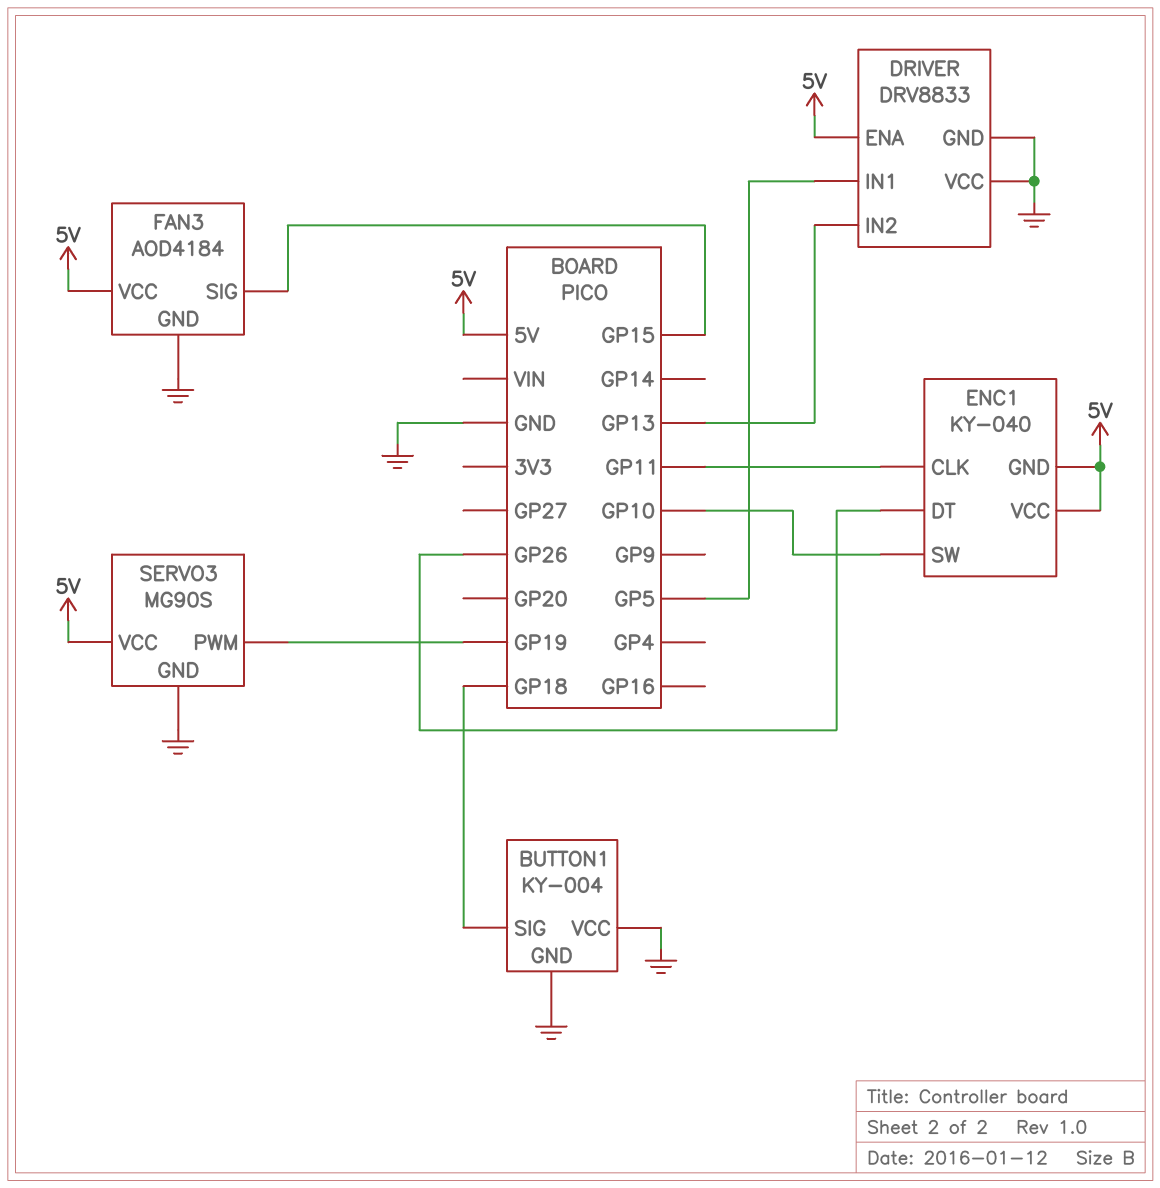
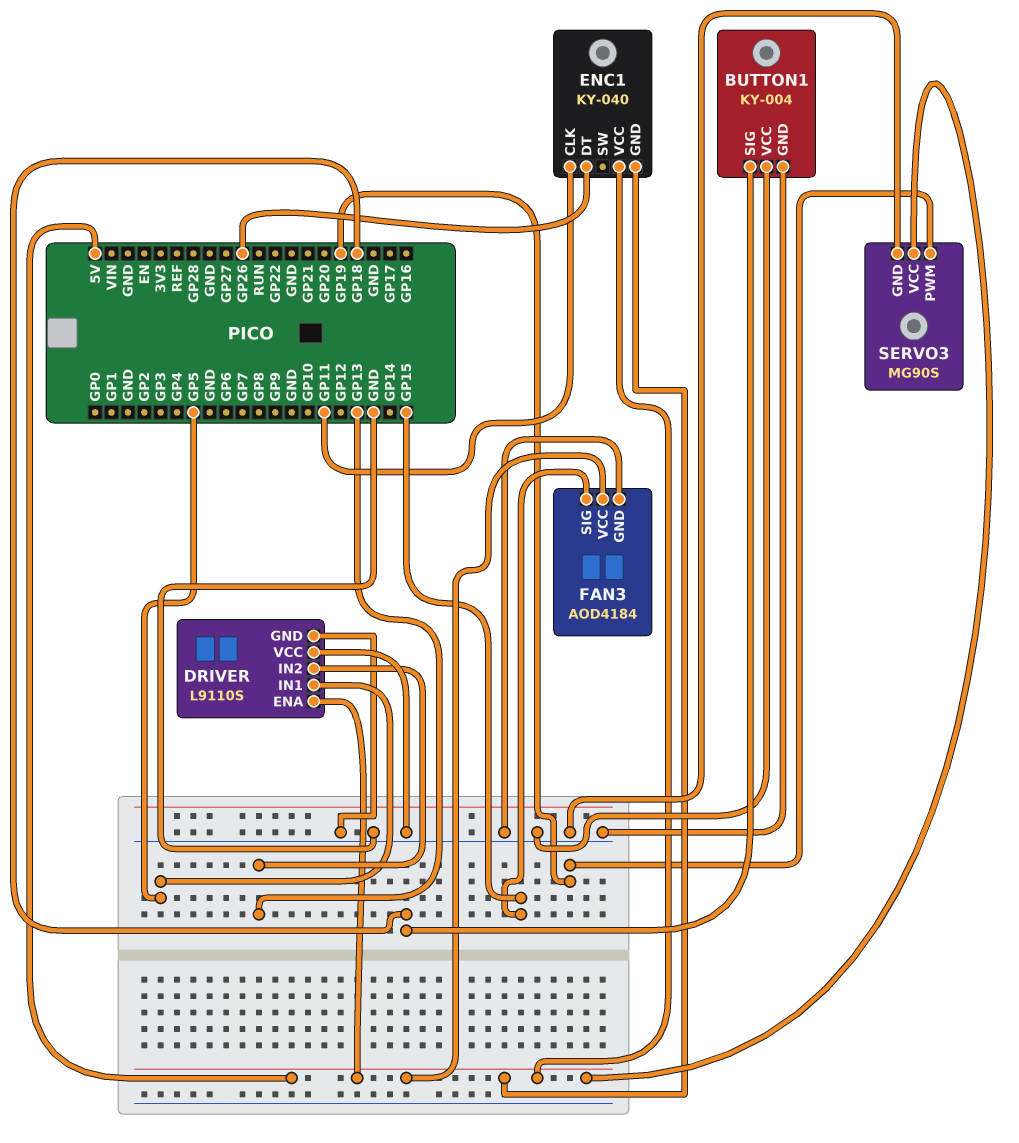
DRIVER: DRV8833 -> L9110S
ENC1 pin SW: GP10 -> none

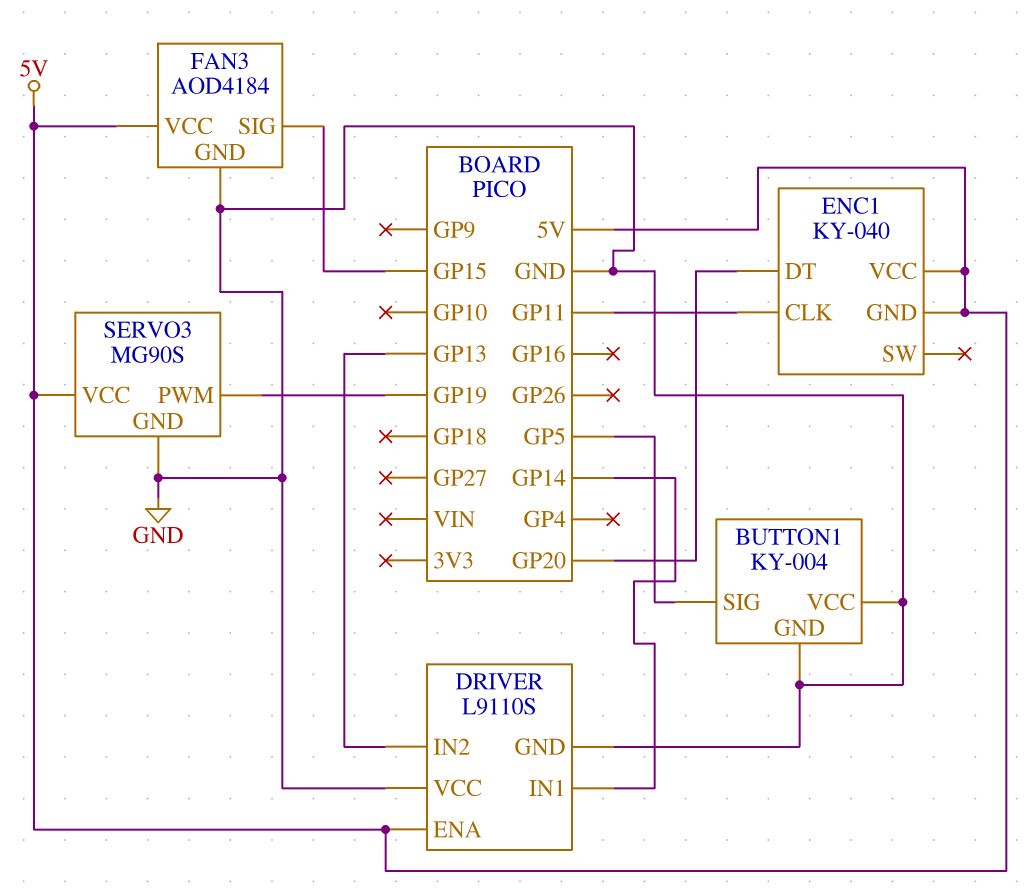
BUTTON1 pin SIG: GP18 -> GP5
DRIVER pin IN1: GP5 -> GP14
ENC1 pin DT: GP26 -> GP20

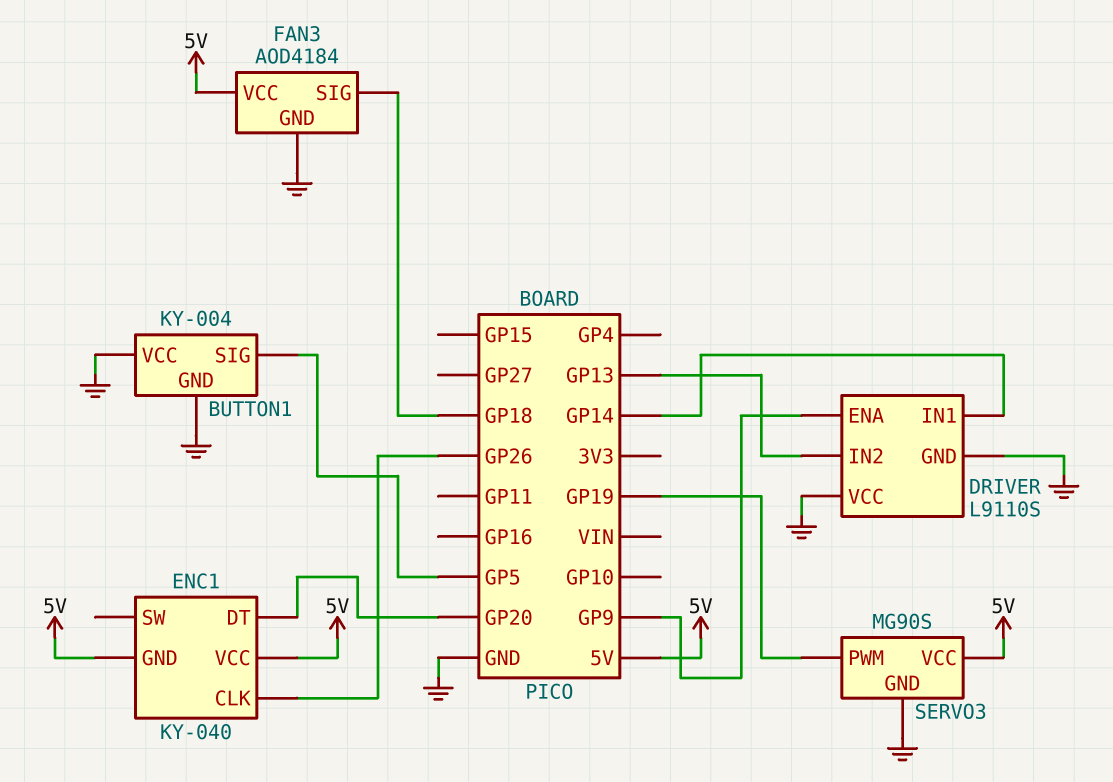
DRIVER pin ENA: 5V -> GP9
ENC1 pin CLK: GP11 -> GP26
FAN3 pin SIG: GP15 -> GP18

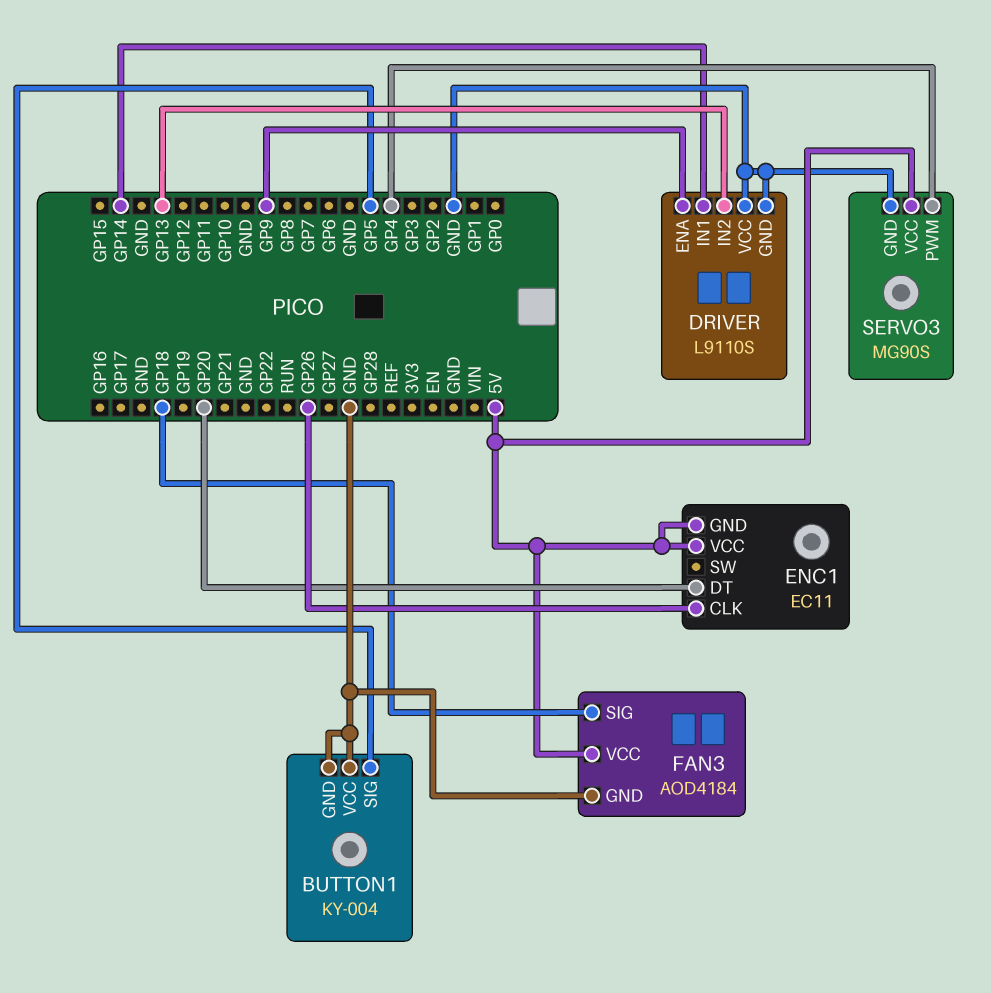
ENC1: KY-040 -> EC11
SERVO3 pin PWM: GP19 -> GP4

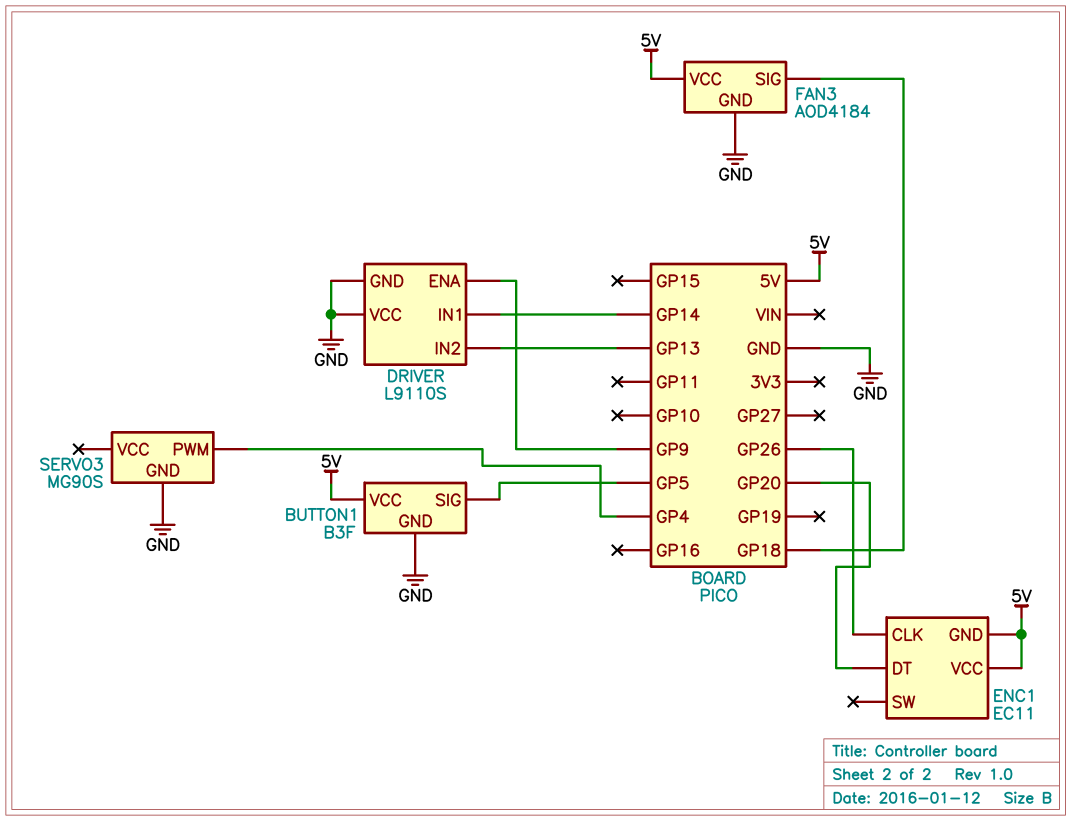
BUTTON1: KY-004 -> B3F
BUTTON1 pin VCC: GND -> 5V
SERVO3 pin VCC: 5V -> none

